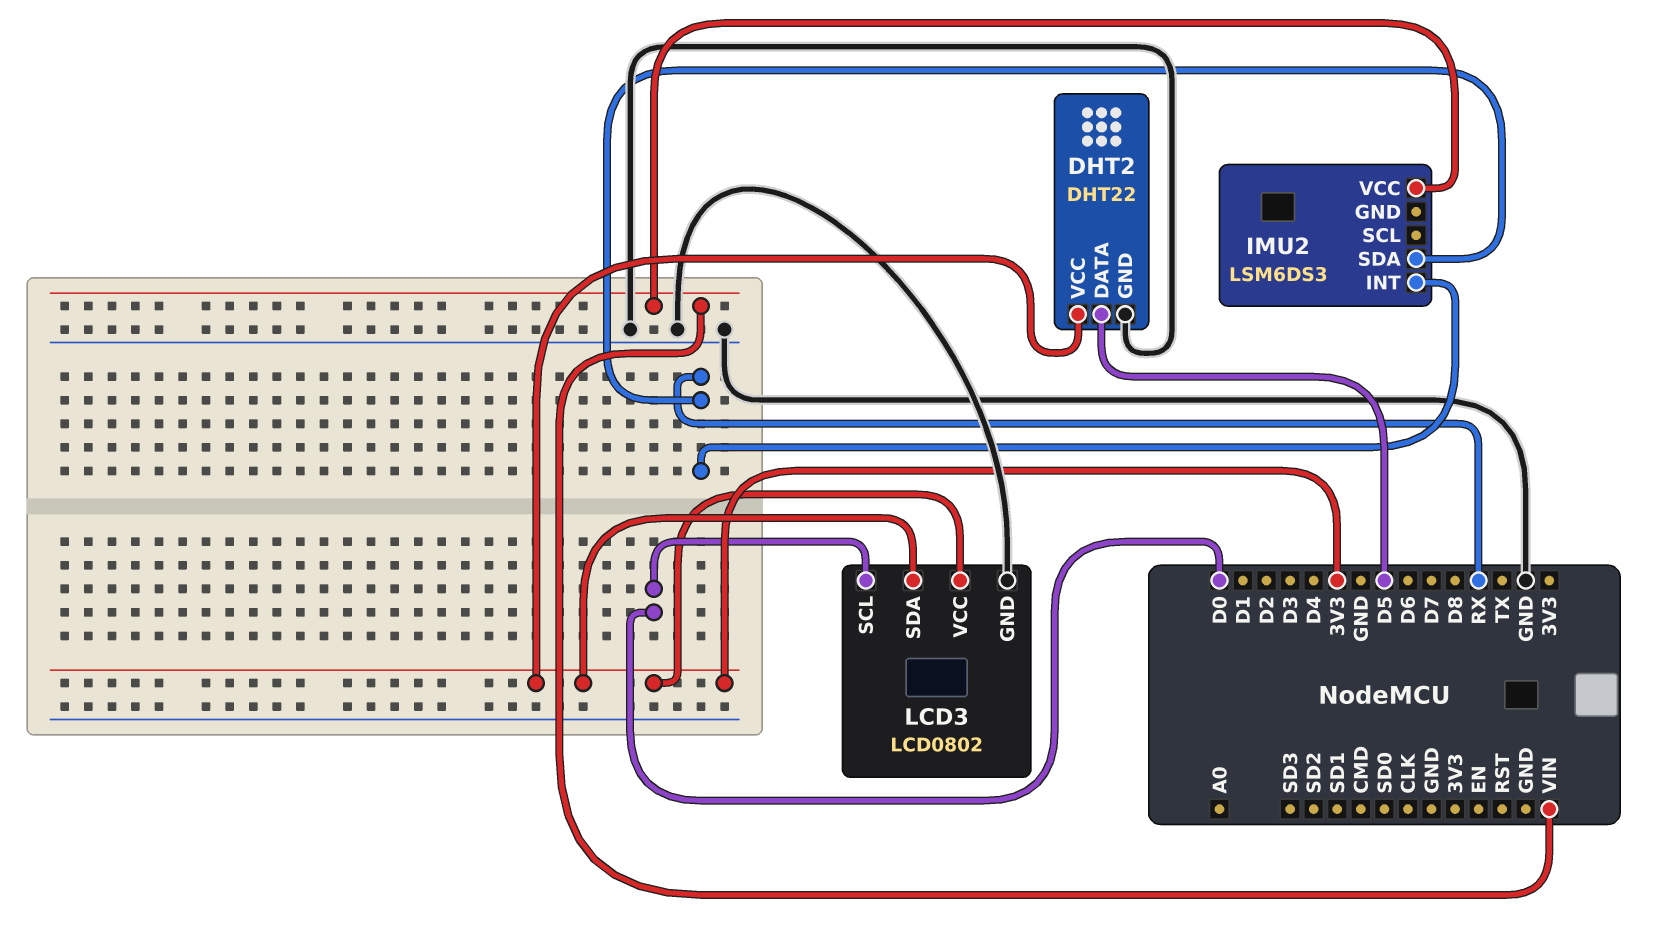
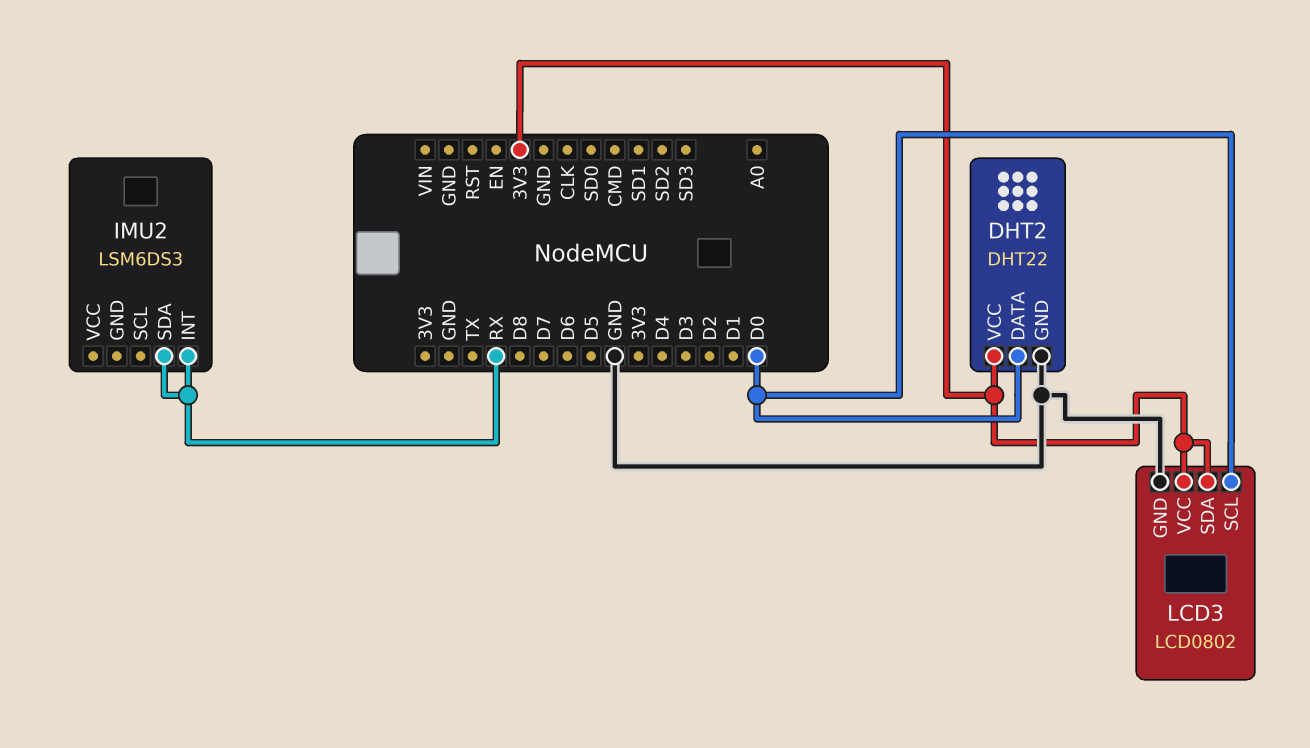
DHT2 pin DATA: D5 -> D0
IMU2 pin VCC: VIN -> none

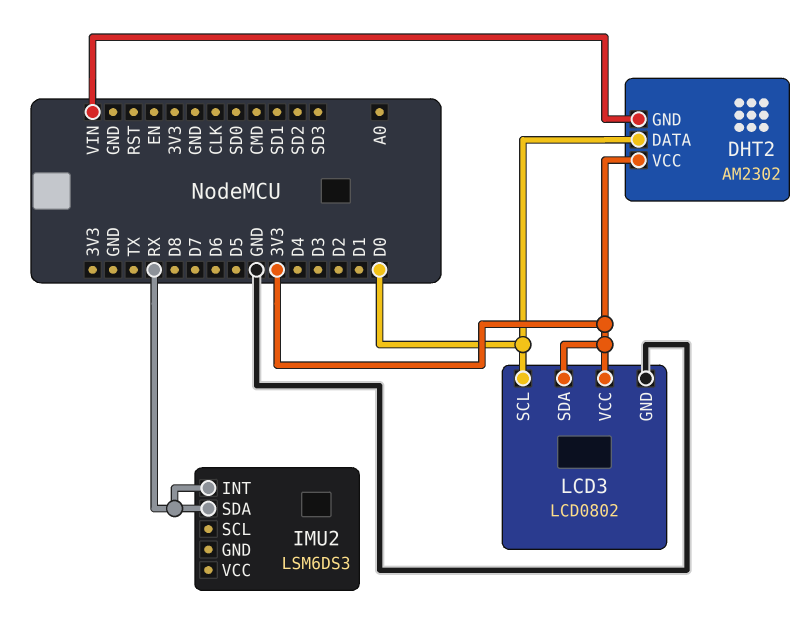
DHT2: DHT22 -> AM2302
DHT2 pin GND: GND -> VIN

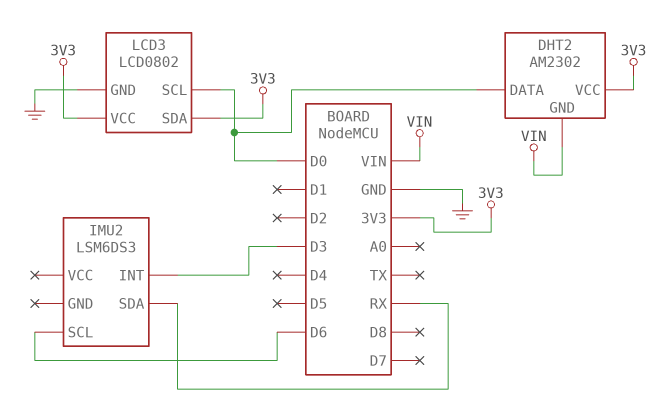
IMU2 pin INT: RX -> D3
IMU2 pin SCL: none -> D6

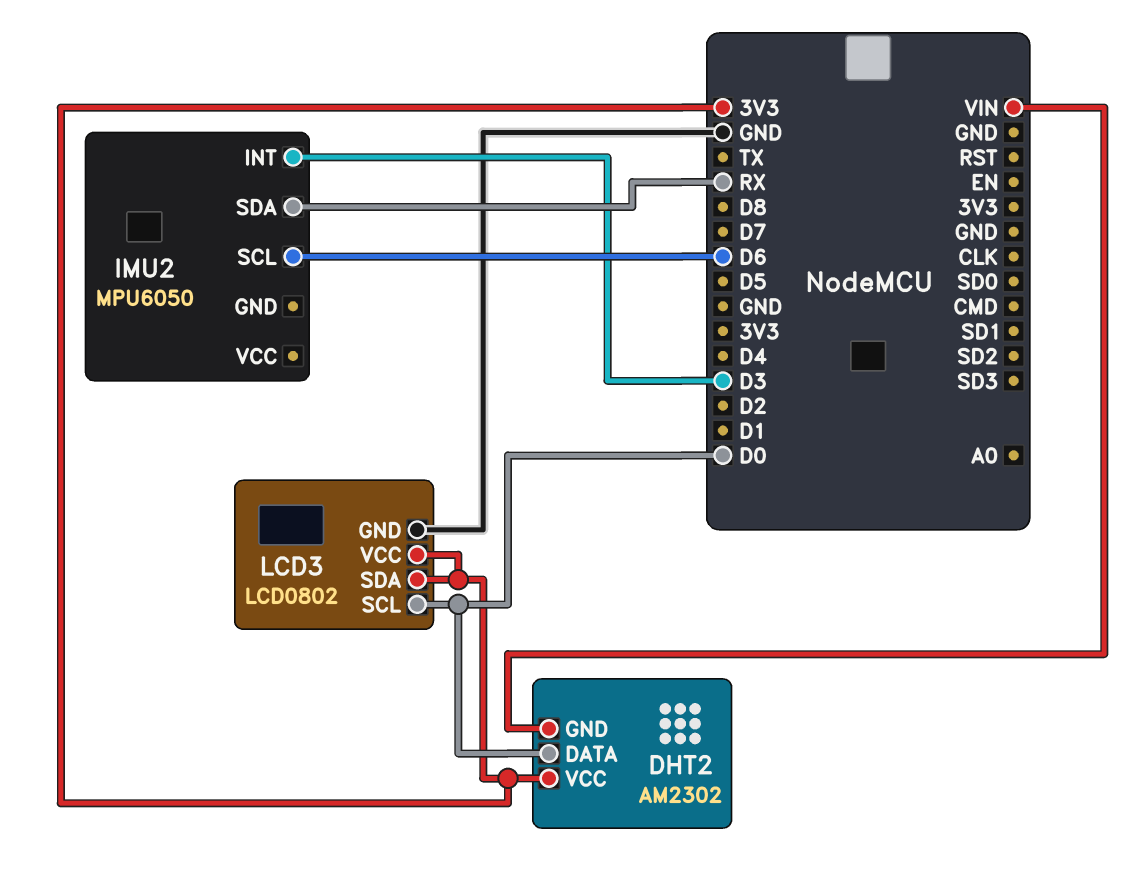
IMU2: LSM6DS3 -> MPU6050

